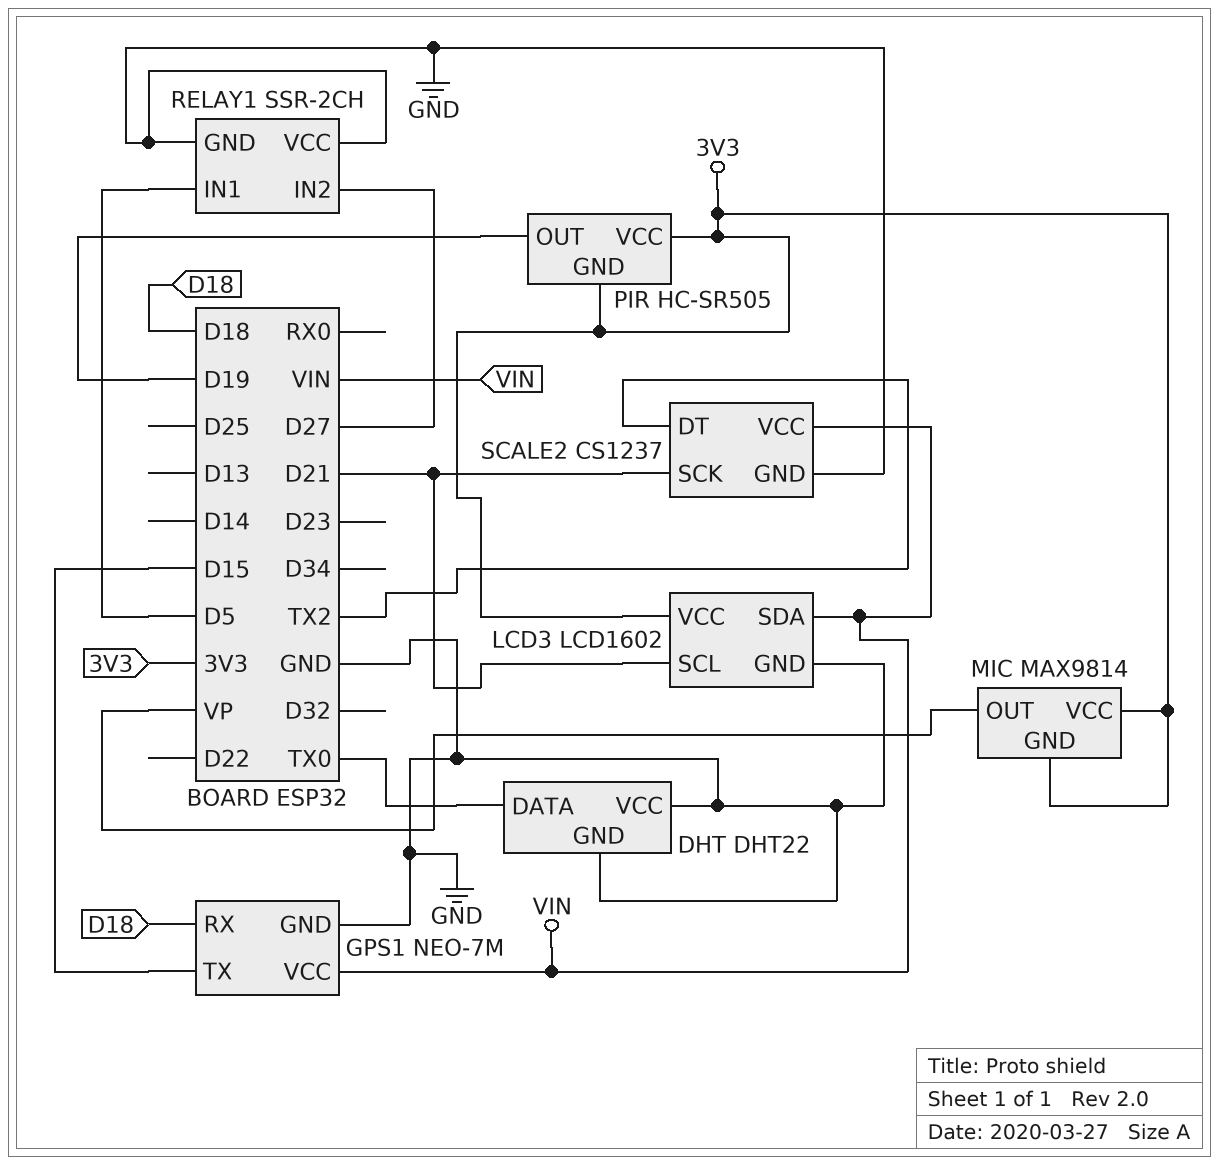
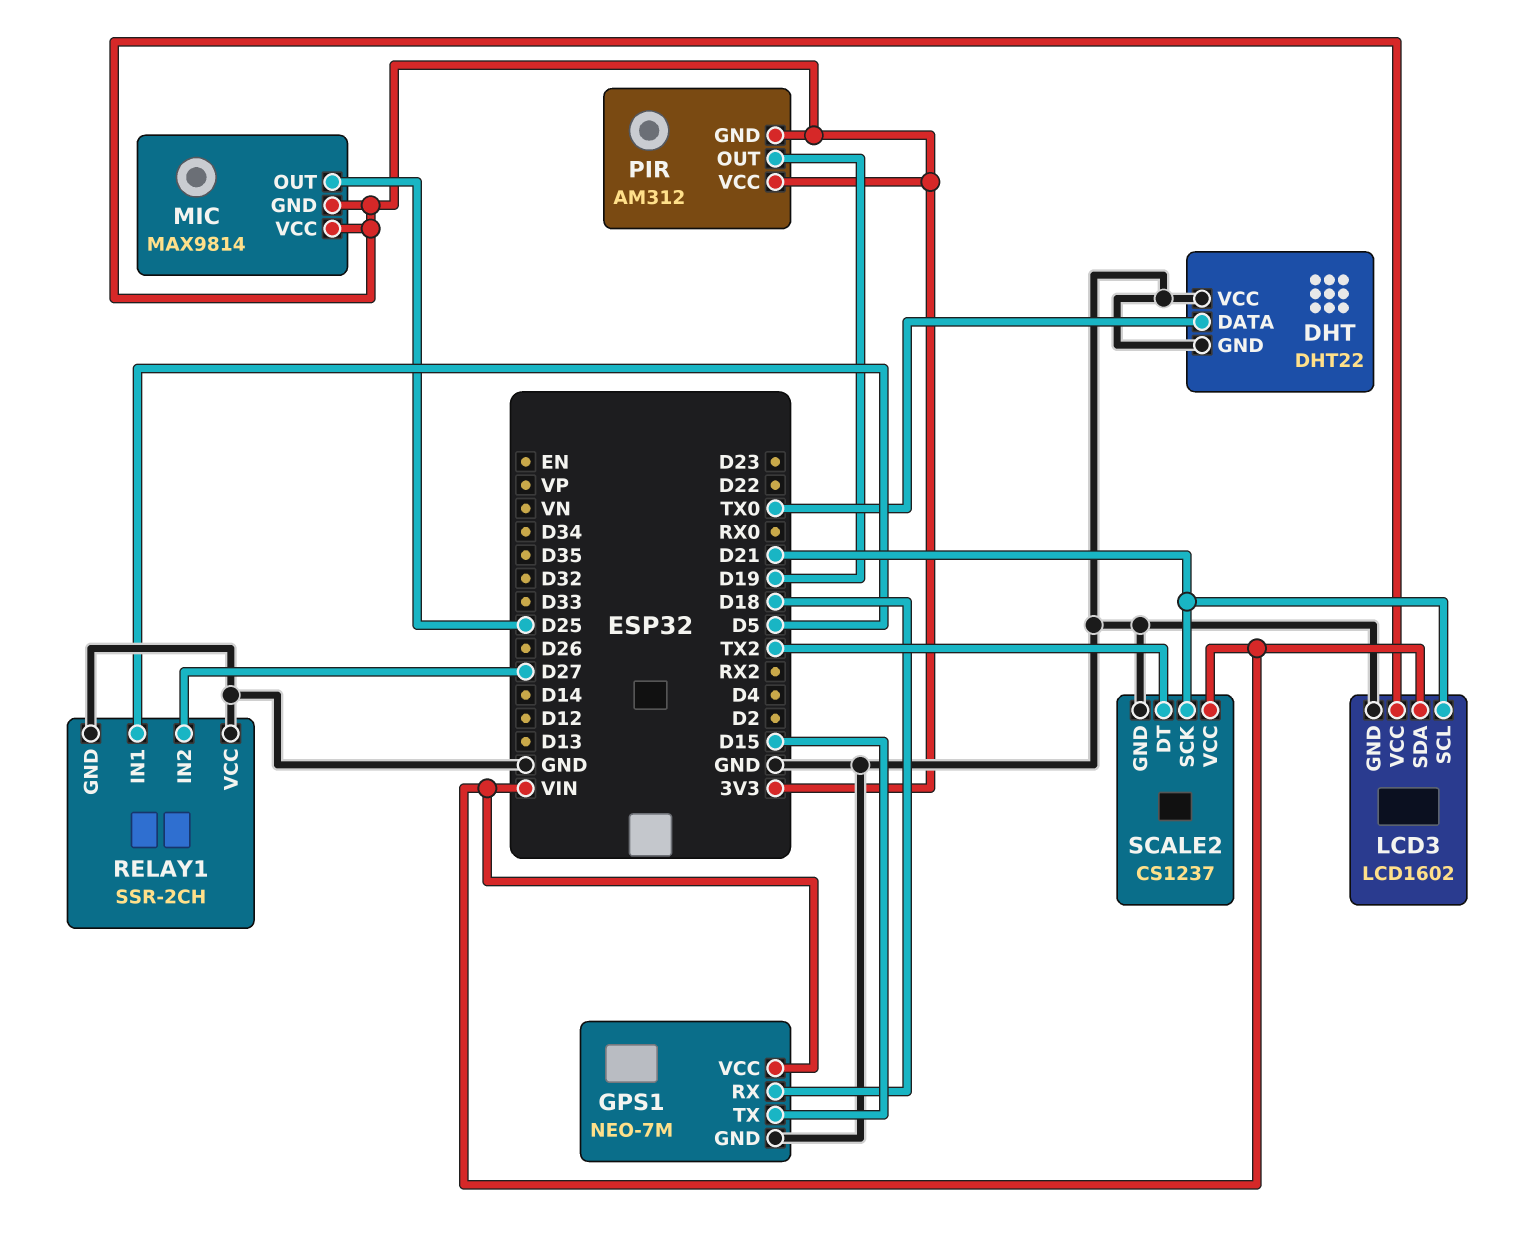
MIC pin OUT: VP -> D25
PIR: HC-SR505 -> AM312

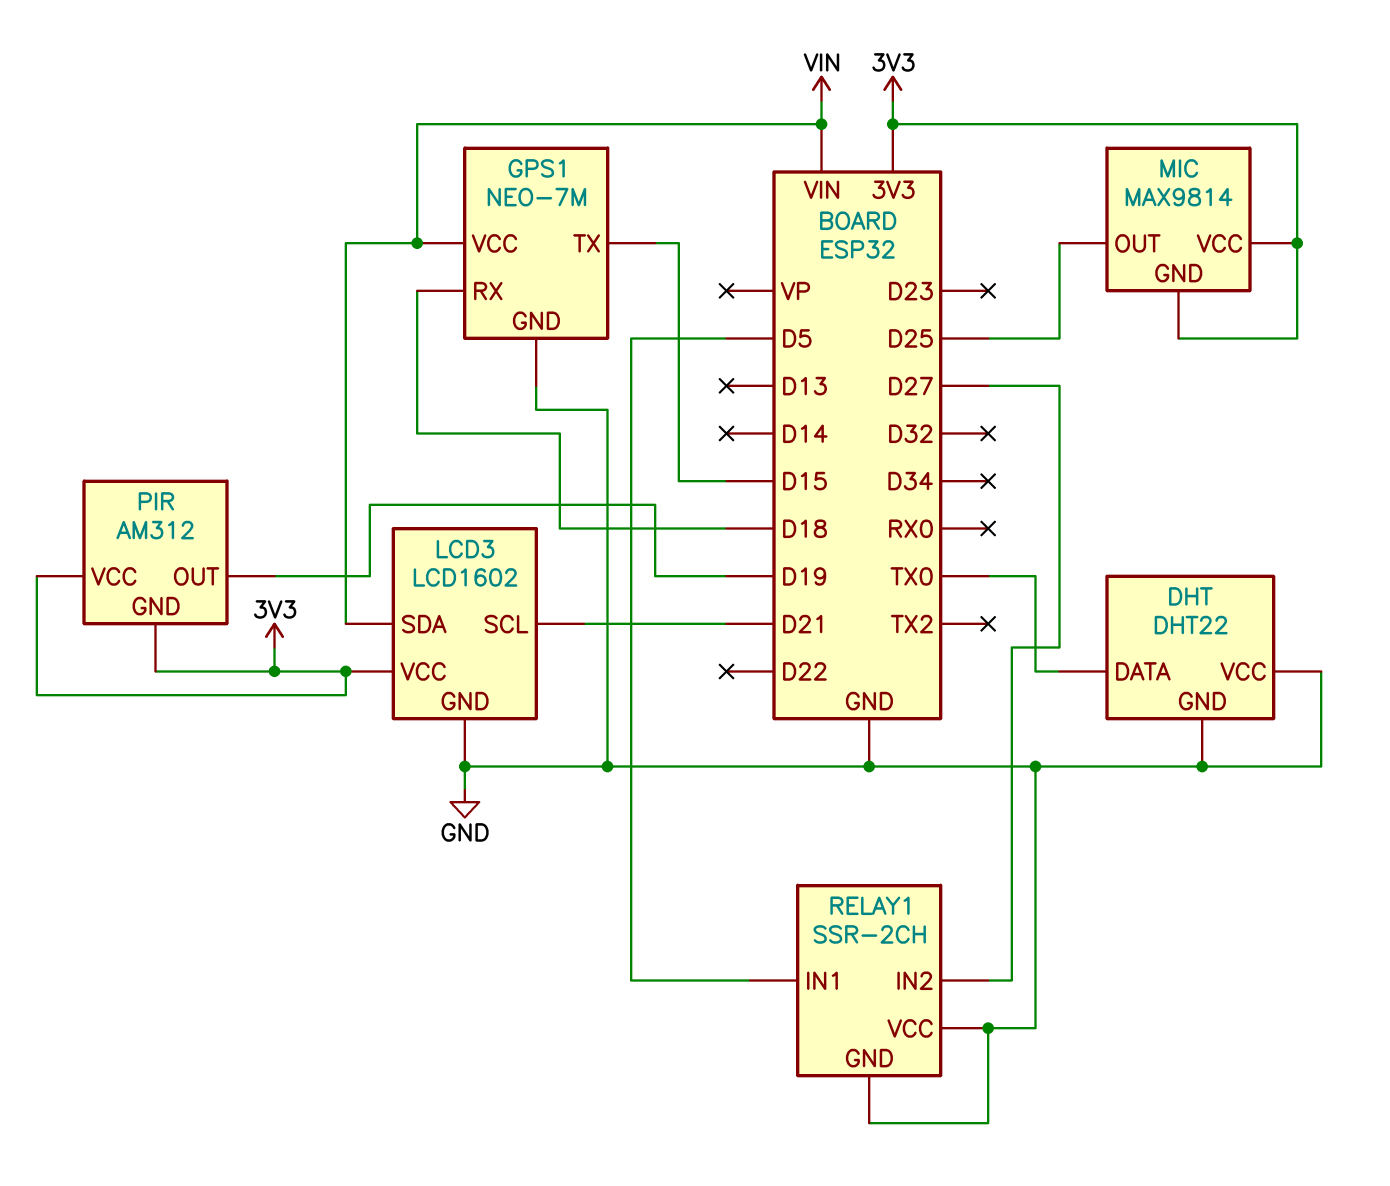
SCALE2: CS1237 -> none
SCALE2 pin DT: TX2 -> none
SCALE2 pin GND: GND -> none
SCALE2 pin SCK: D21 -> none
SCALE2 pin VCC: VIN -> none

